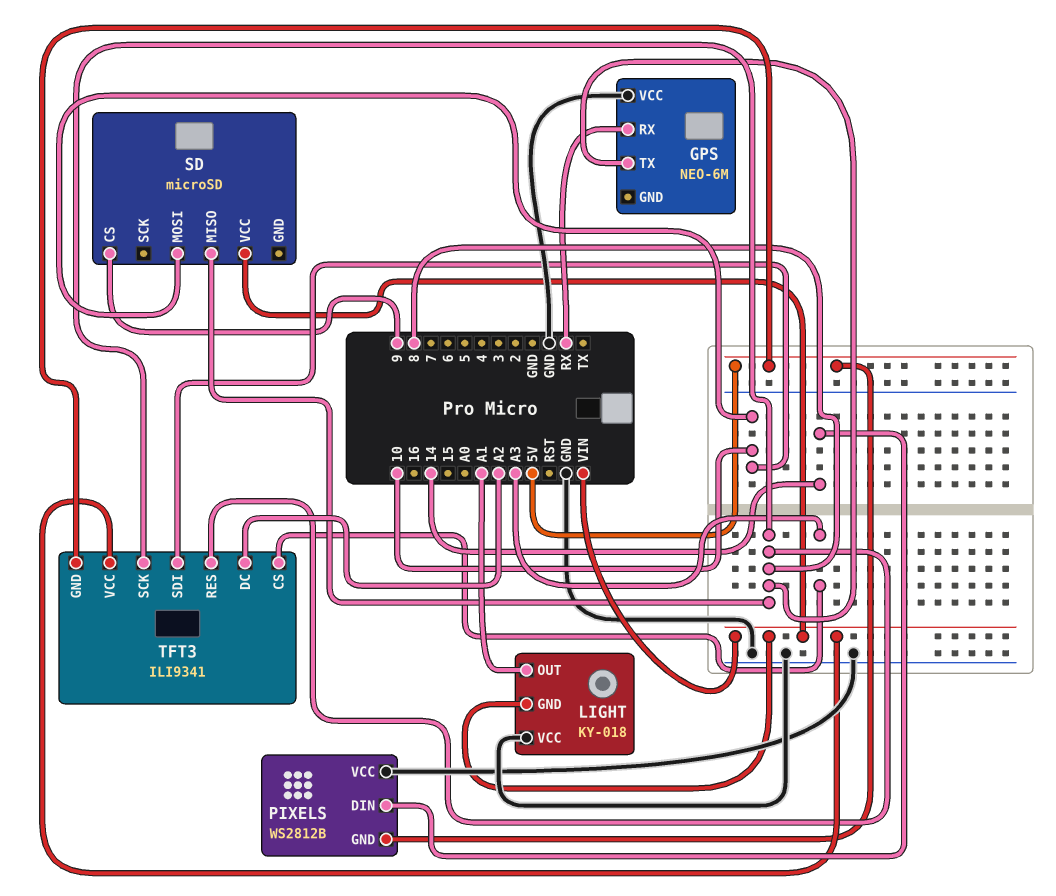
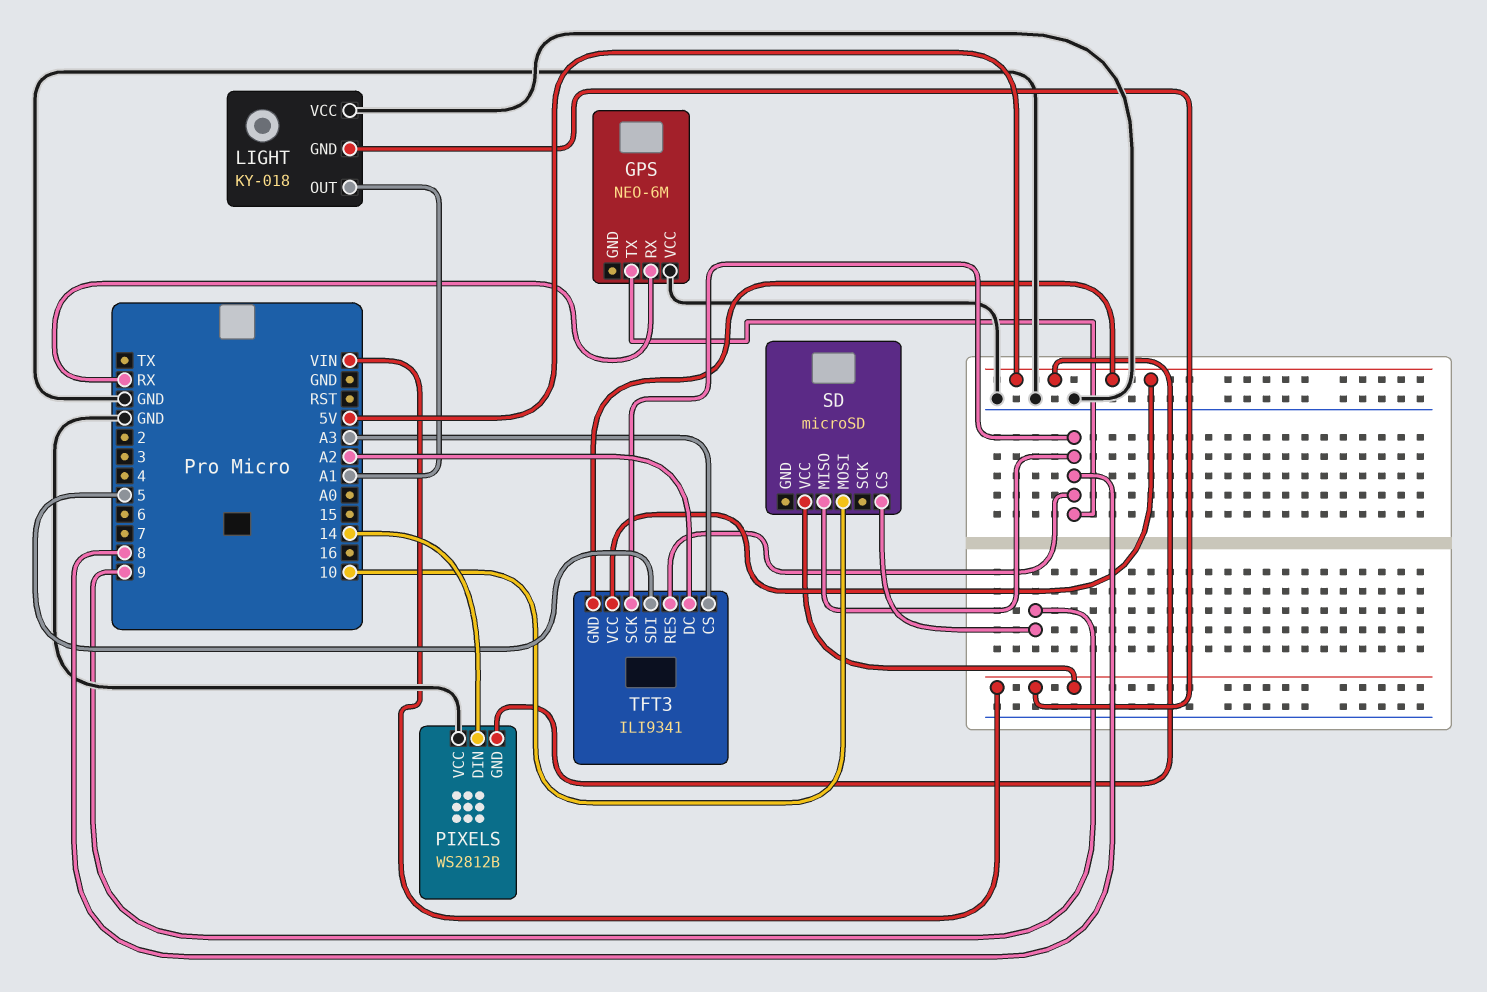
TFT3 pin SDI: 10 -> 5
TFT3 pin VCC: VIN -> 5V

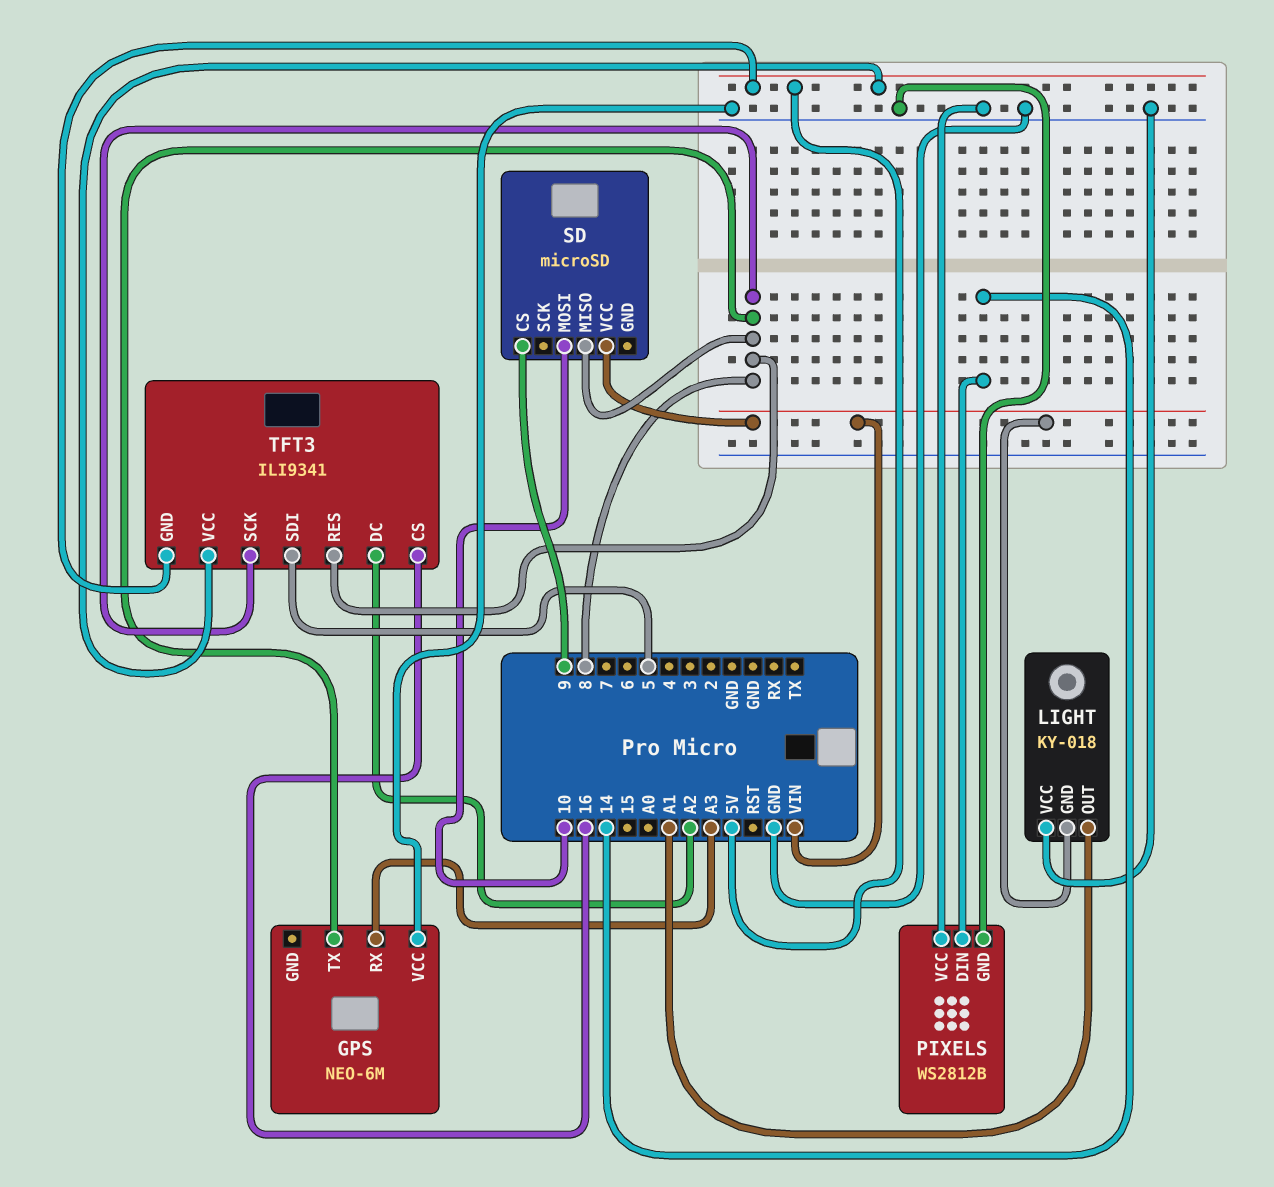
GPS pin RX: RX -> A3
PIXELS pin GND: 5V -> GND
TFT3 pin CS: A3 -> 16

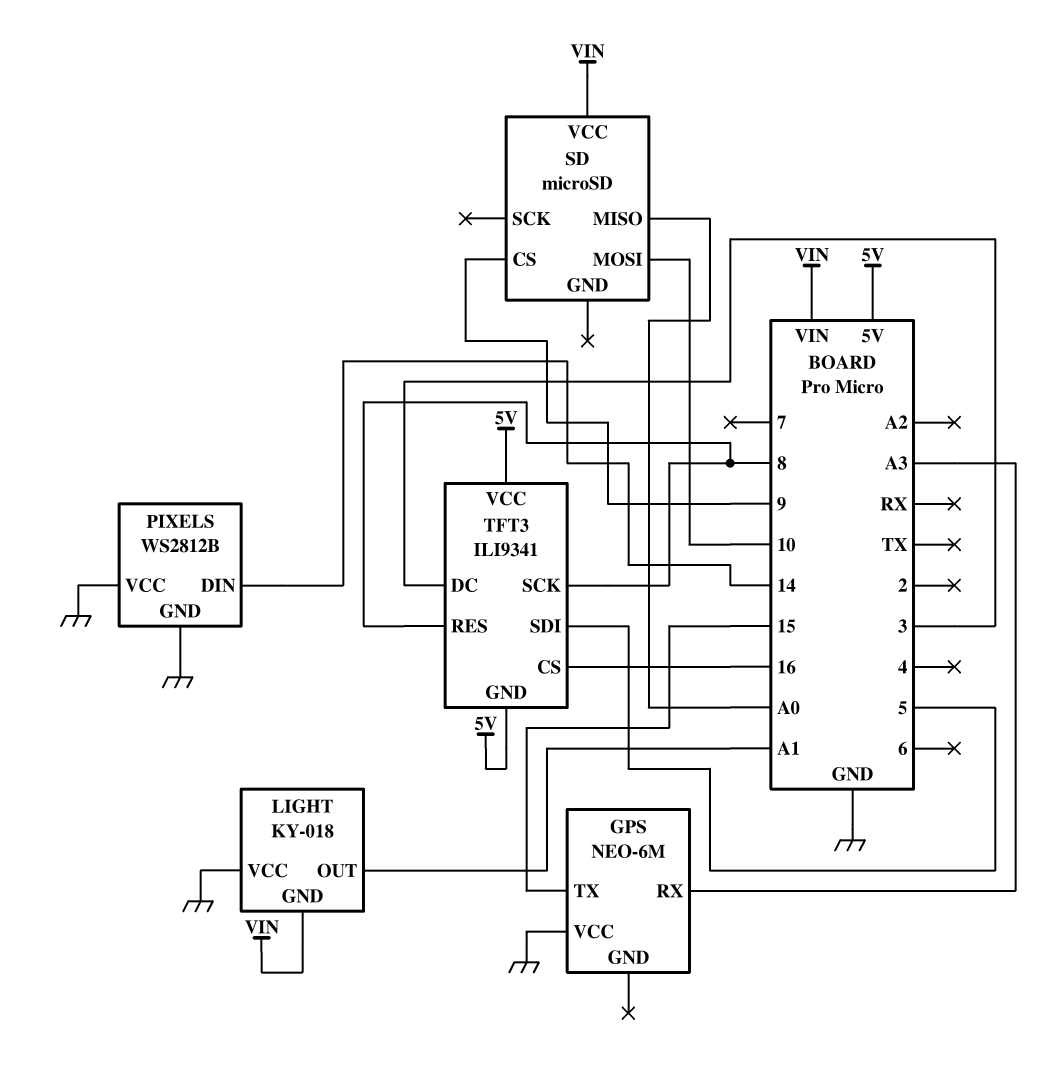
GPS pin TX: 8 -> 15
SD pin MISO: 8 -> A0
TFT3 pin DC: A2 -> 3

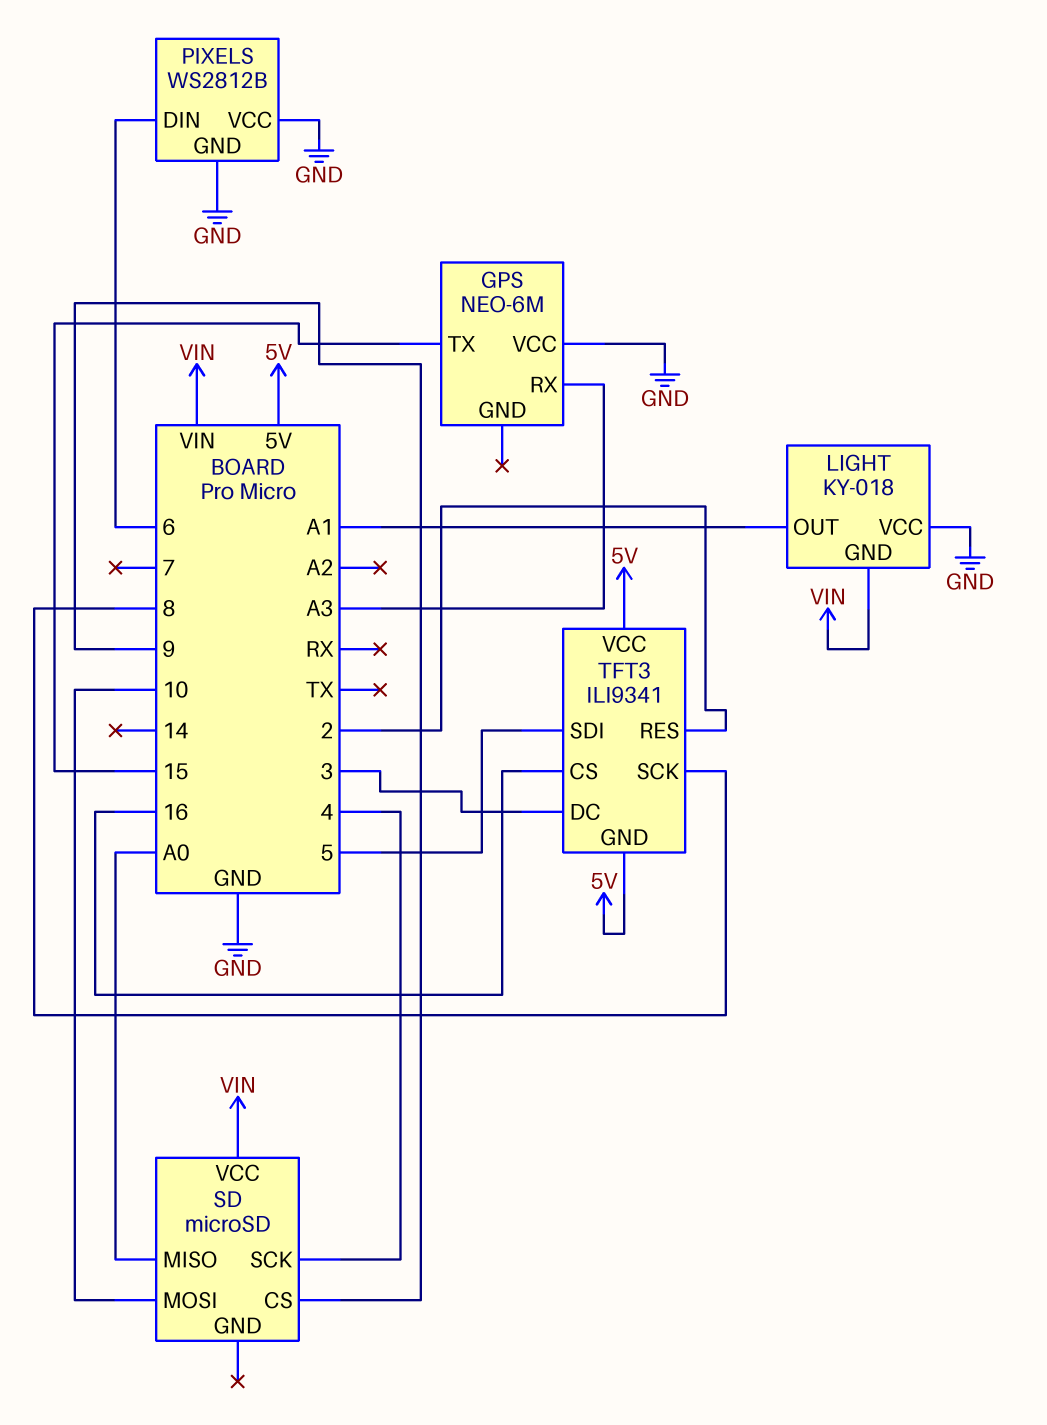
PIXELS pin DIN: 14 -> 6
SD pin SCK: none -> 4
TFT3 pin RES: 8 -> 2

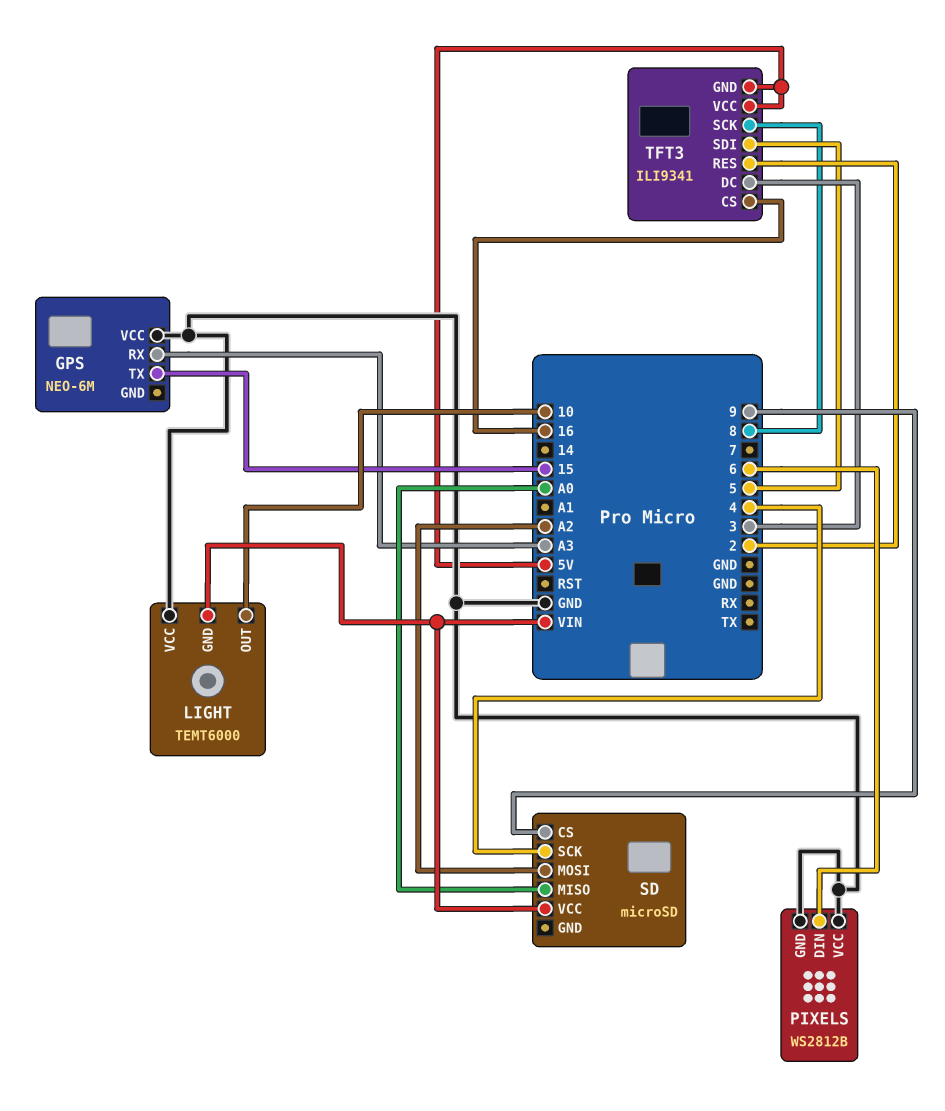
LIGHT: KY-018 -> TEMT6000
LIGHT pin OUT: A1 -> 10
SD pin MOSI: 10 -> A2

